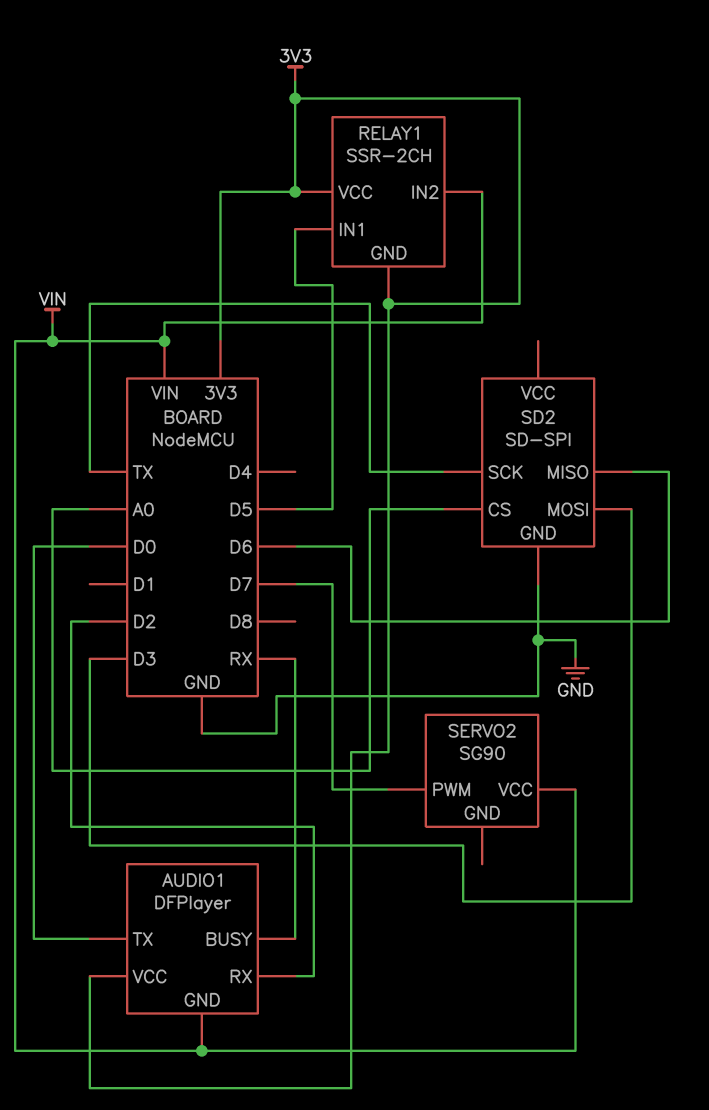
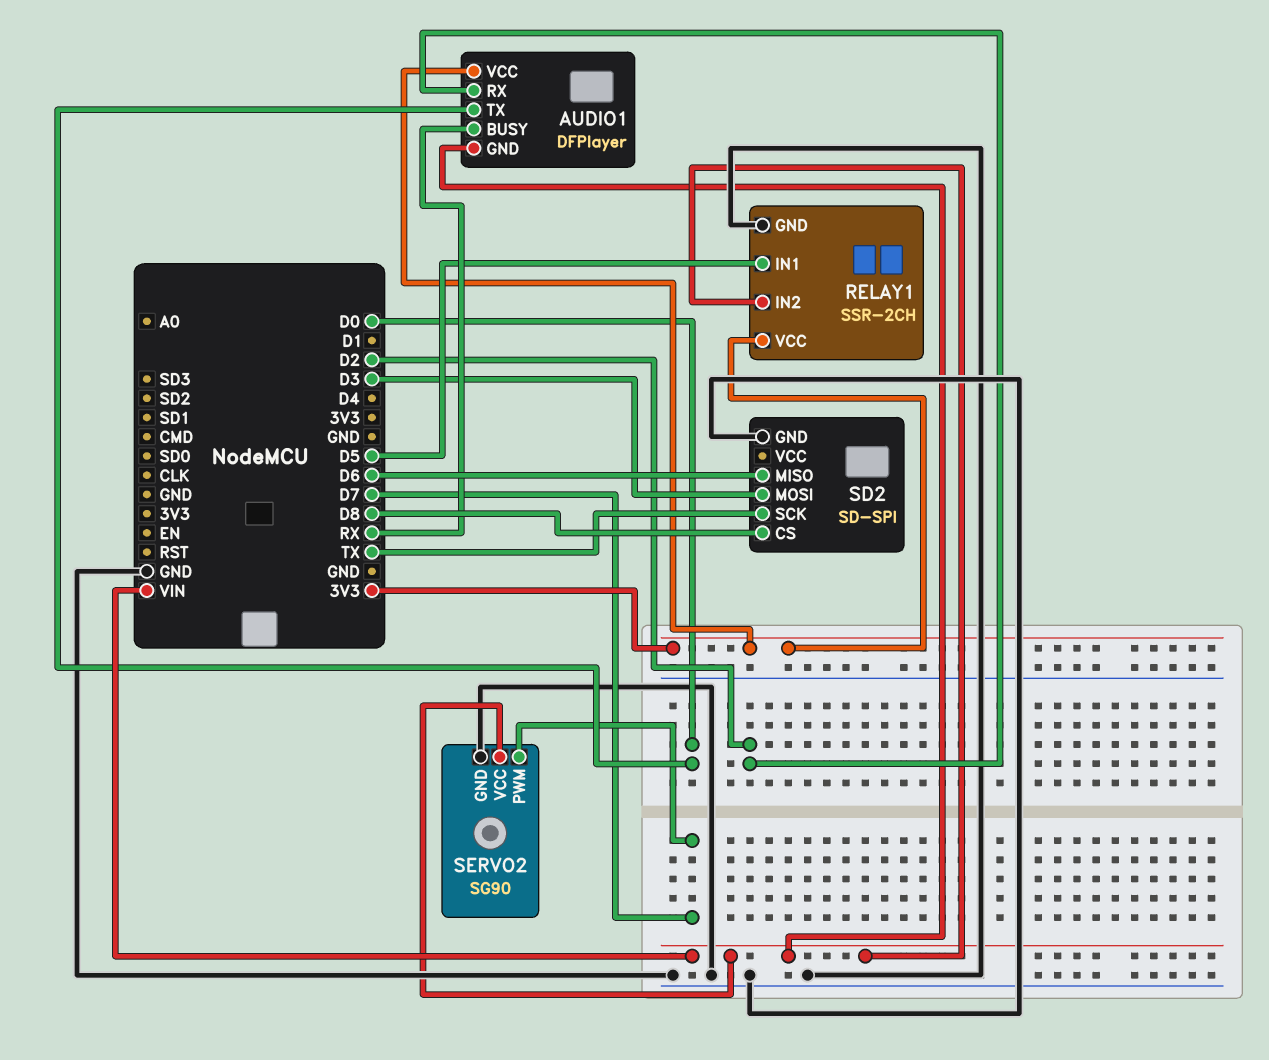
RELAY1 pin GND: 3V3 -> GND
SD2 pin CS: A0 -> D8
SERVO2 pin GND: none -> GND

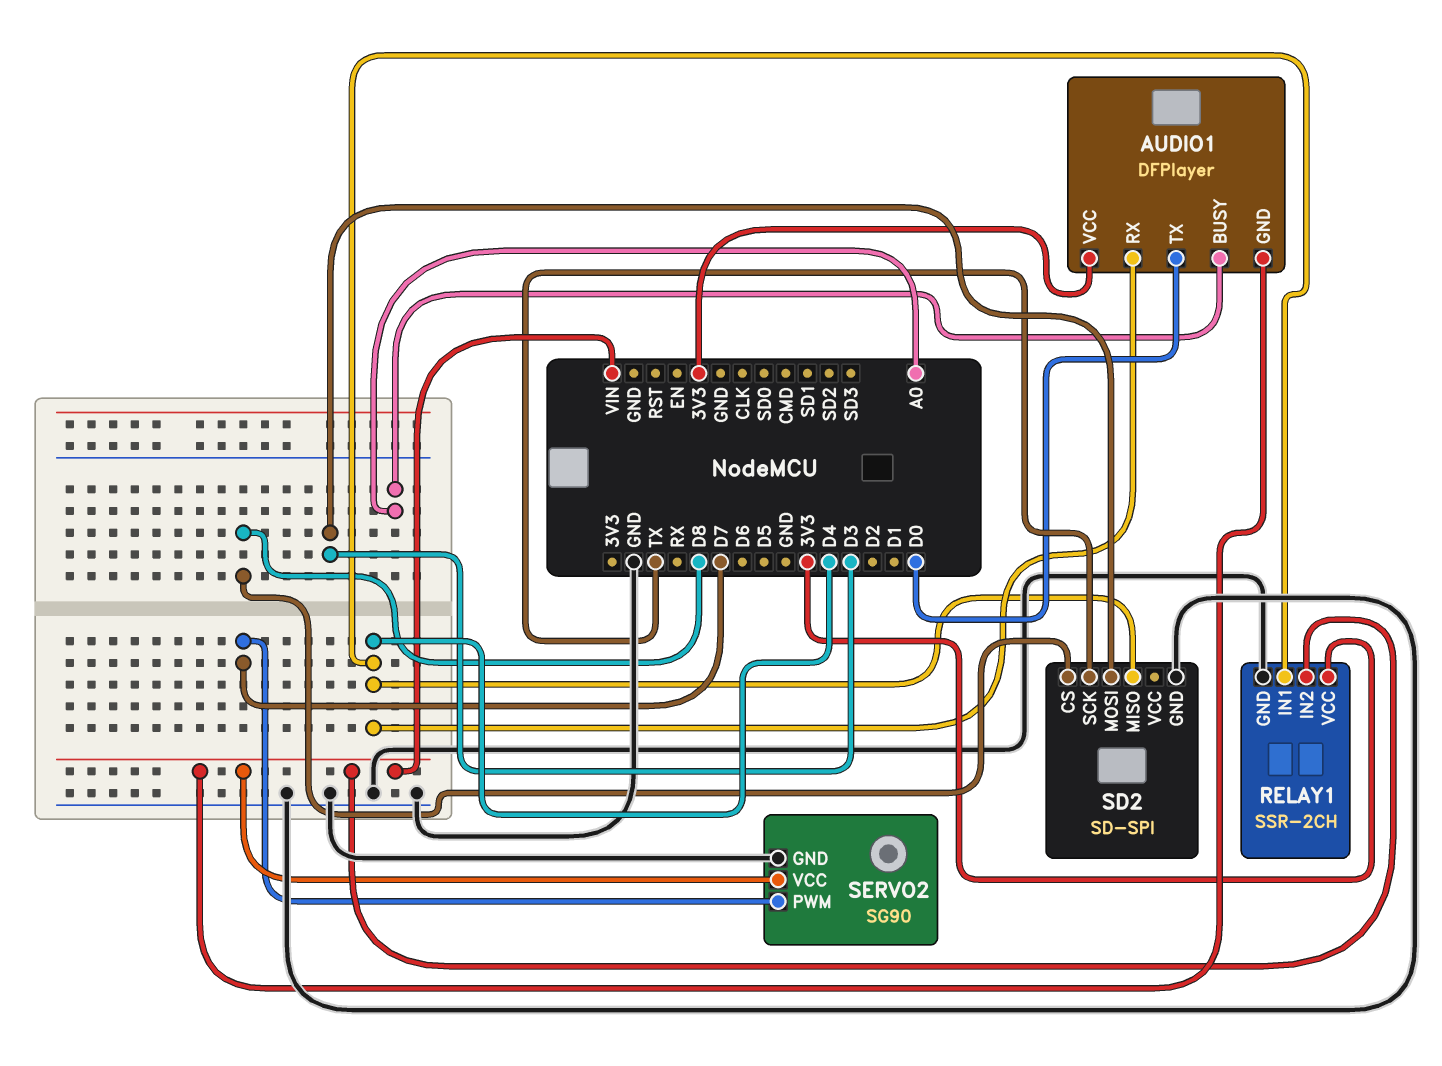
AUDIO1 pin BUSY: RX -> A0
AUDIO1 pin RX: D2 -> D4
RELAY1 pin IN1: D5 -> D4
SD2 pin MISO: D6 -> D4

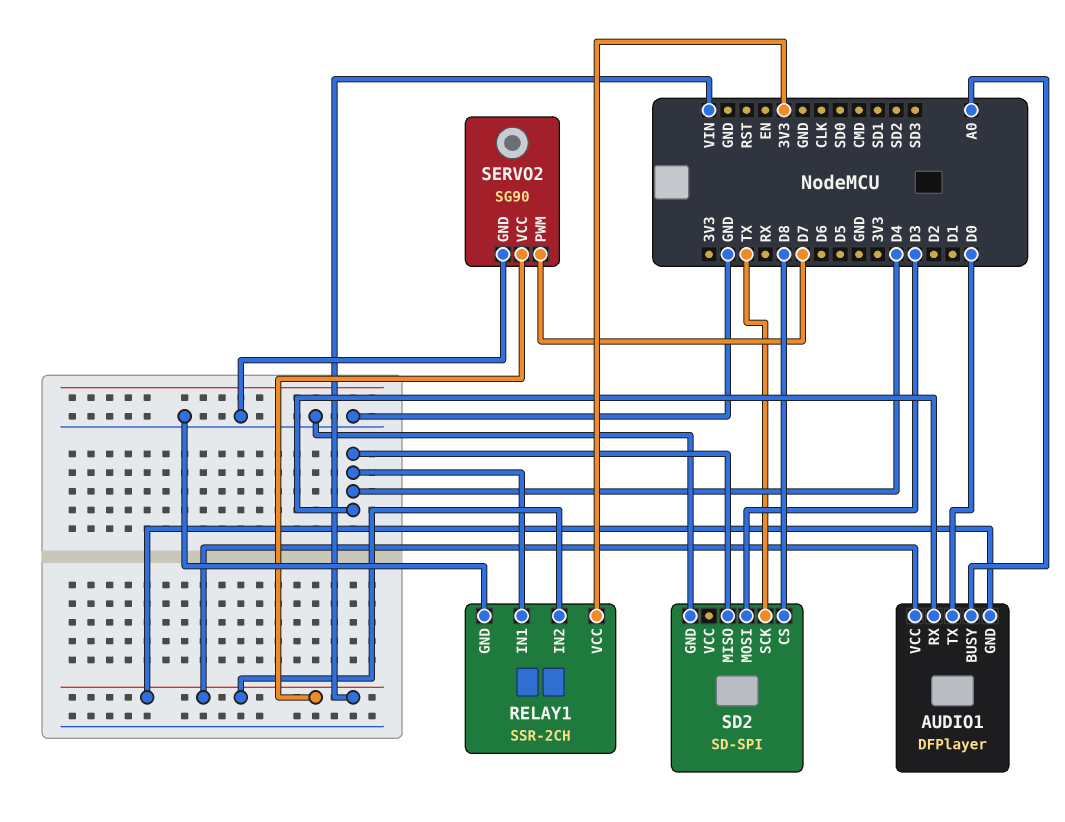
AUDIO1 pin VCC: 3V3 -> VIN

